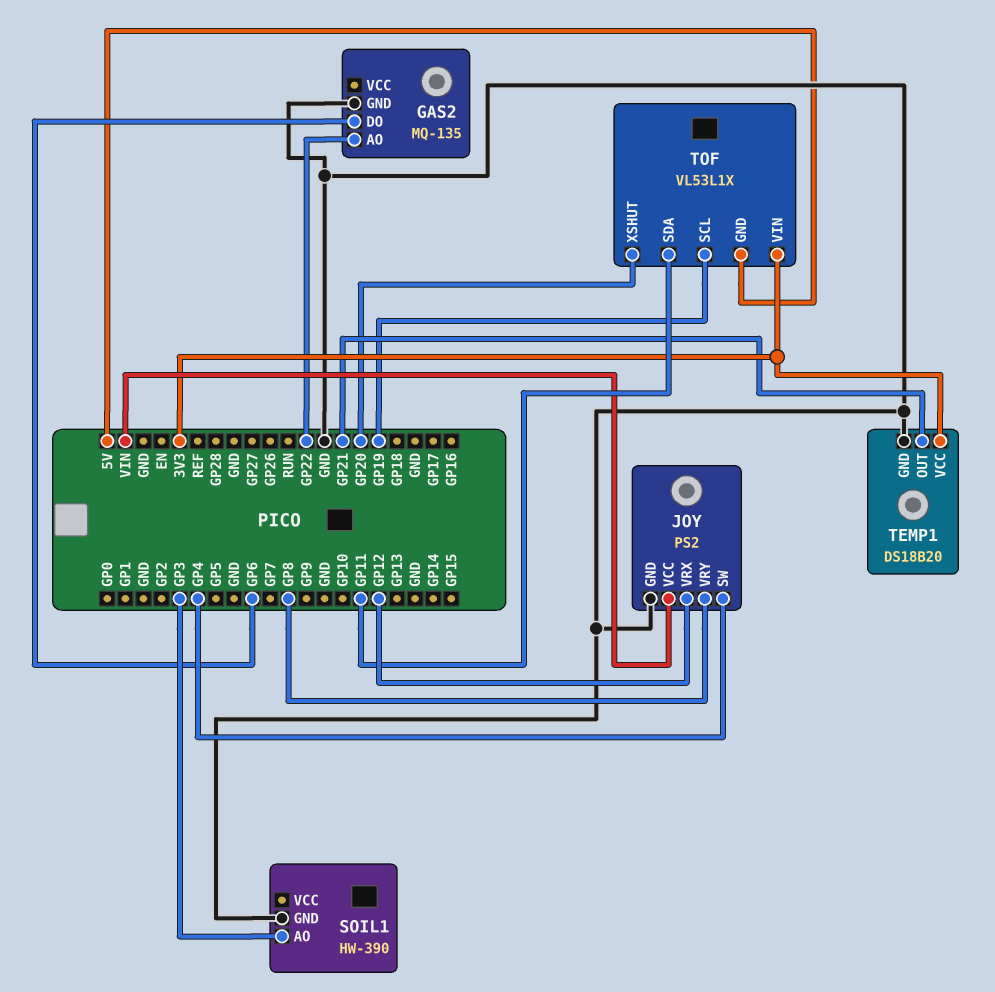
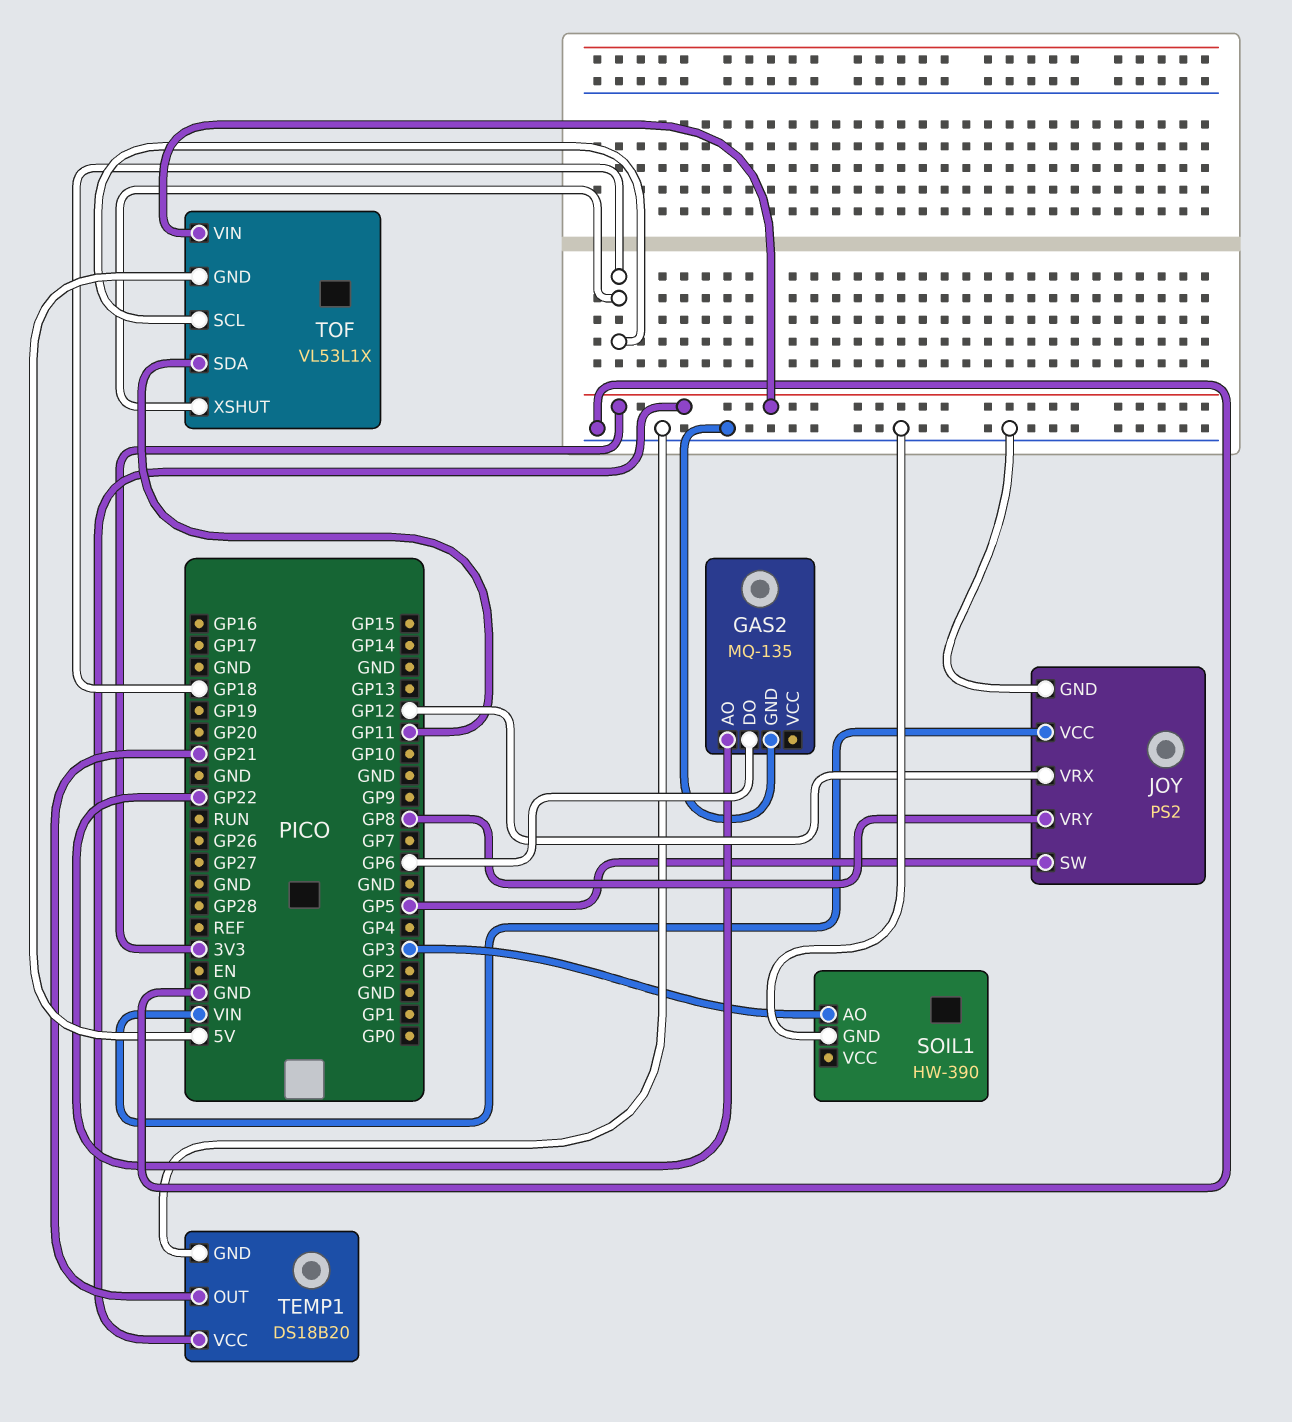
JOY pin SW: GP4 -> GP5
TOF pin SCL: GP19 -> GP18
TOF pin XSHUT: GP20 -> GP18

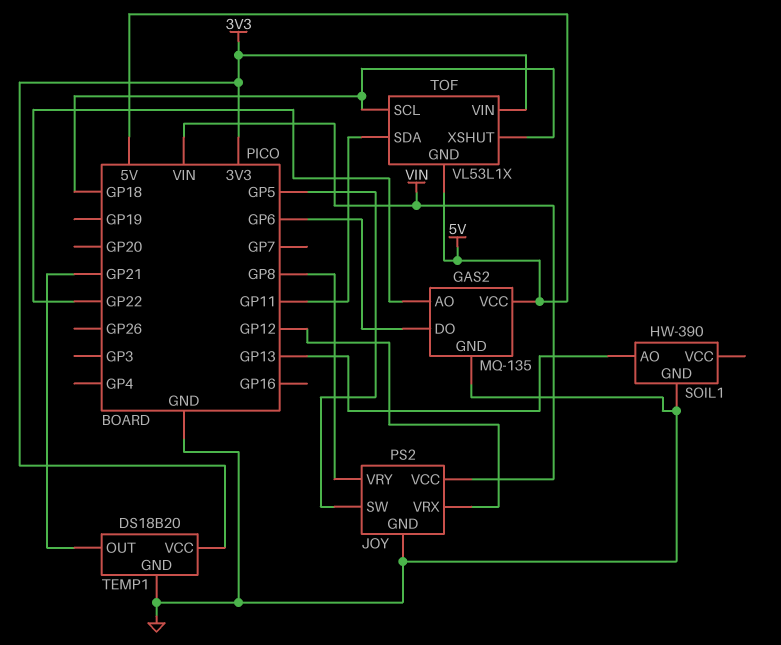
GAS2 pin VCC: none -> 5V
SOIL1 pin AO: GP3 -> GP13

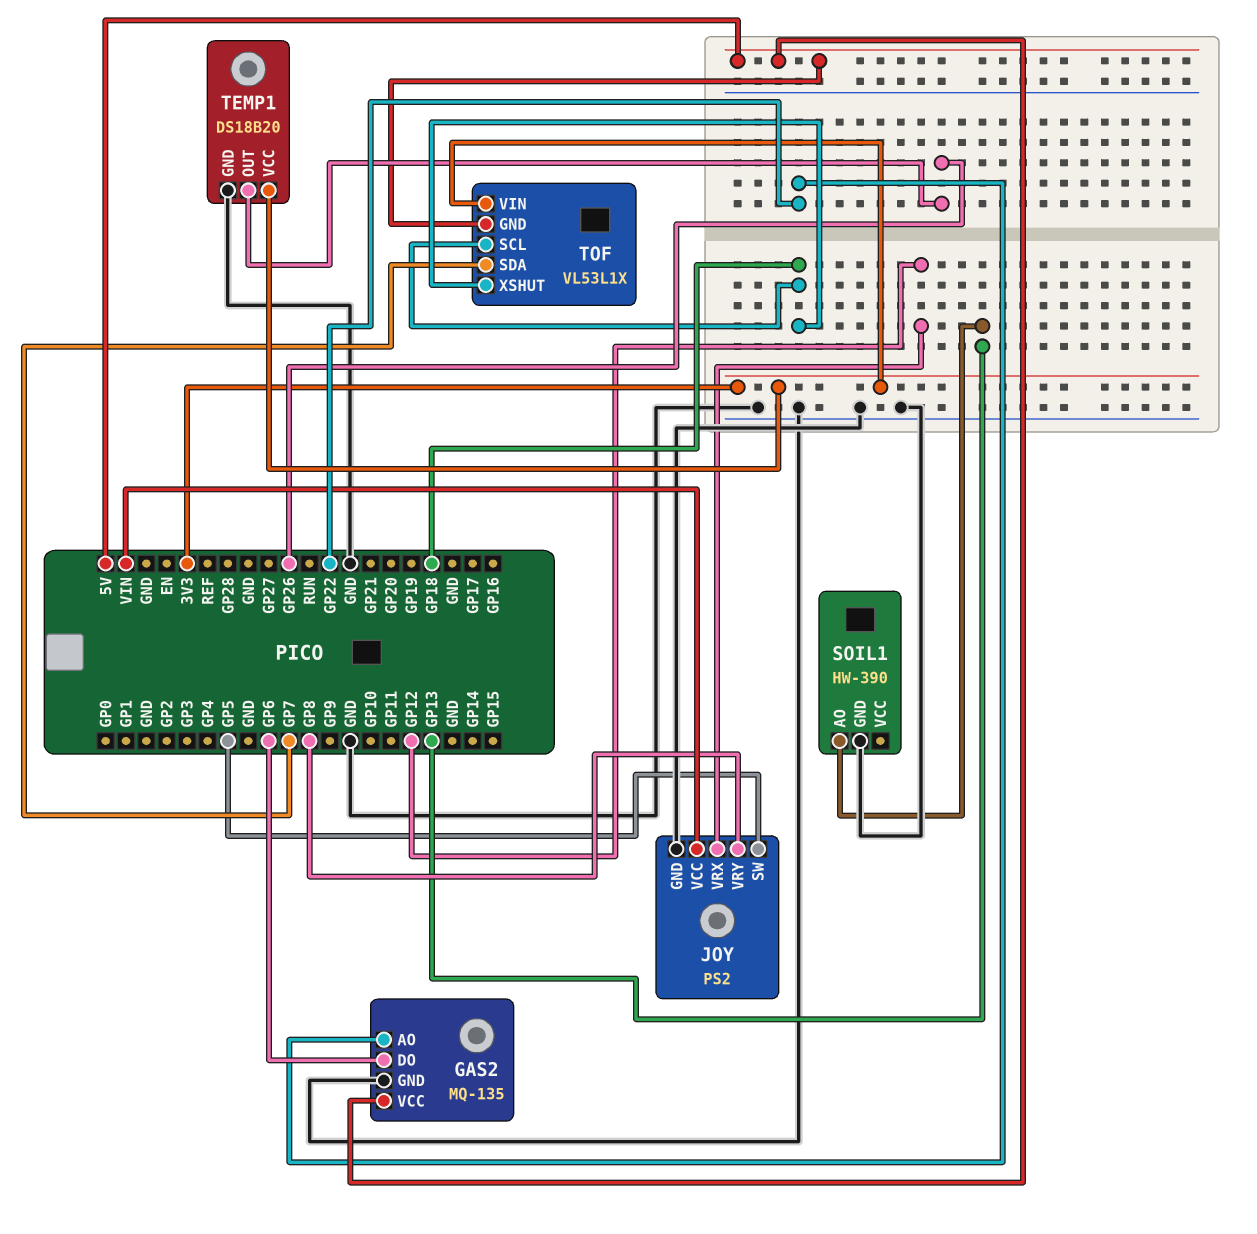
TEMP1 pin OUT: GP21 -> GP26
TOF pin SDA: GP11 -> GP7

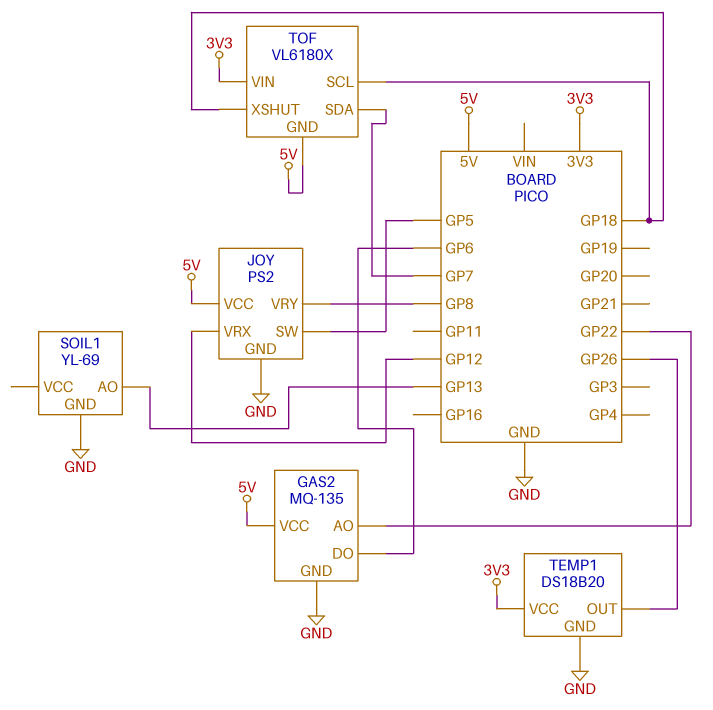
JOY pin VCC: VIN -> 5V
SOIL1: HW-390 -> YL-69
TOF: VL53L1X -> VL6180X

